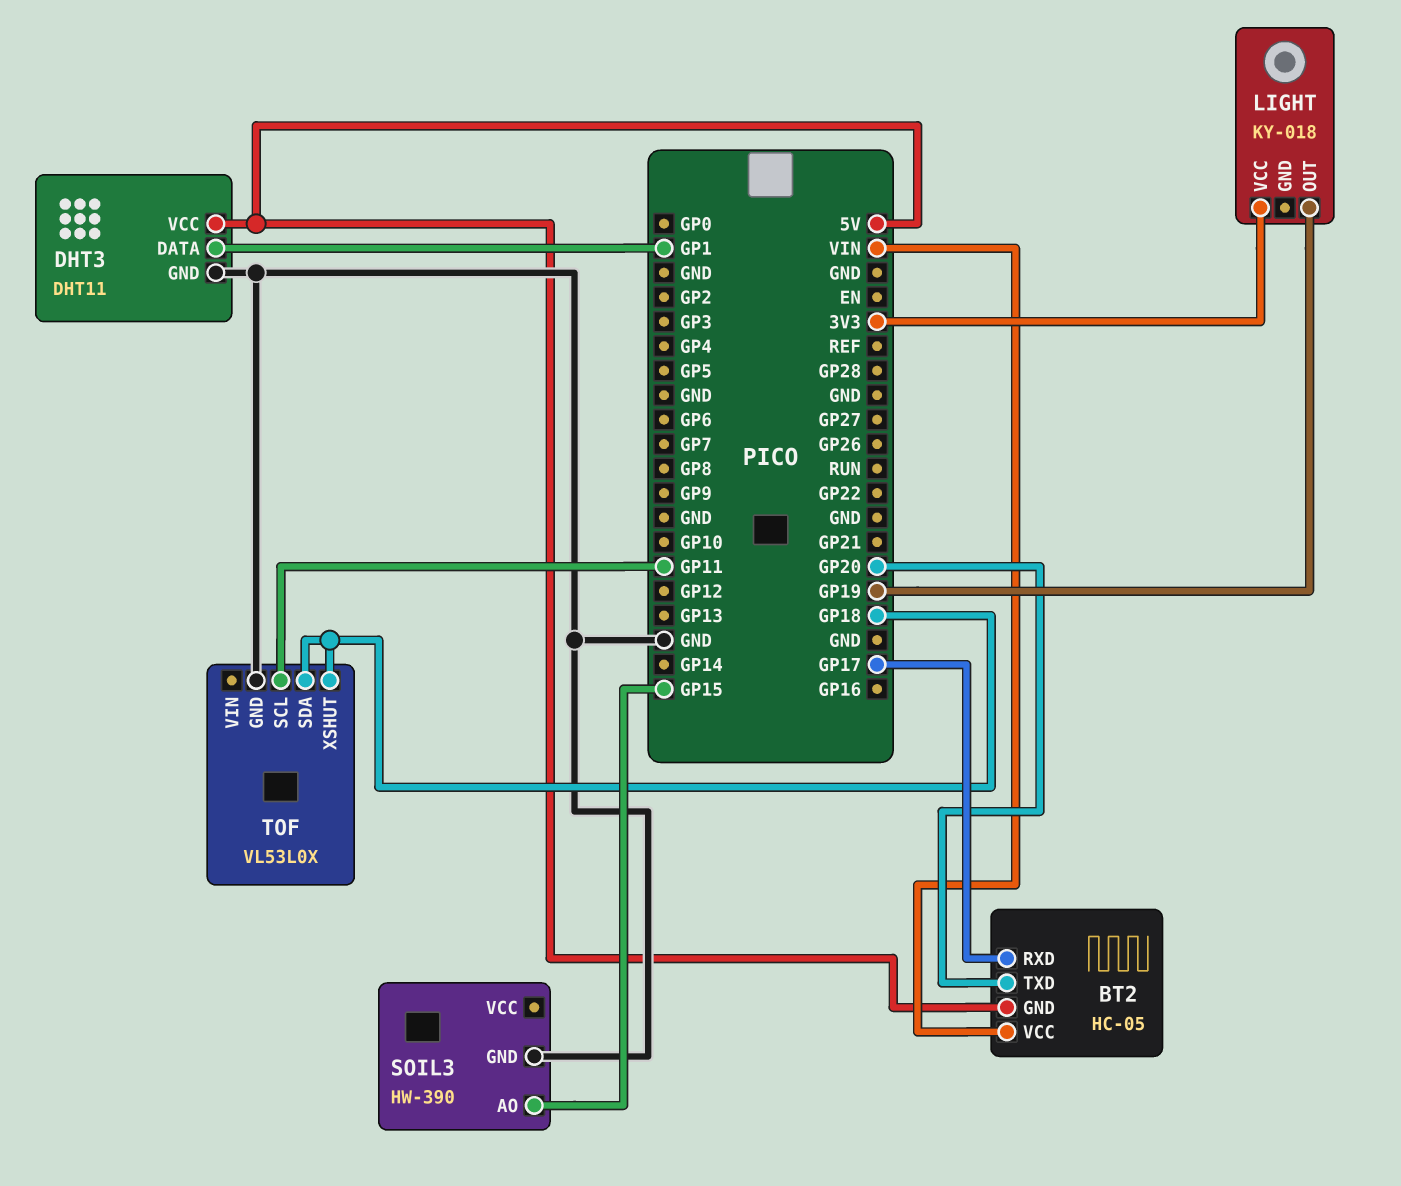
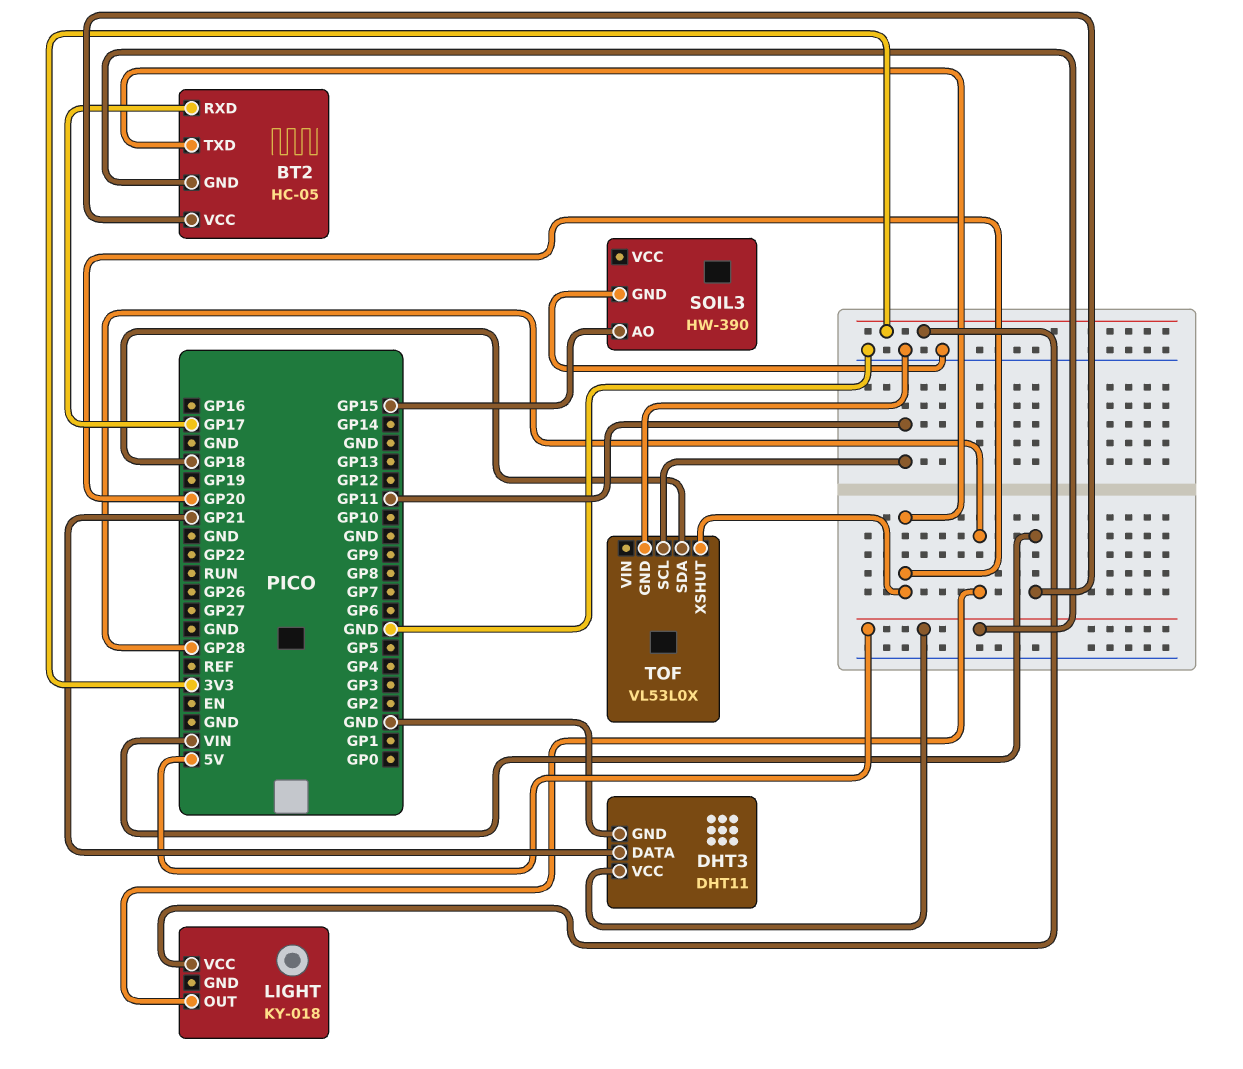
DHT3 pin DATA: GP1 -> GP21
LIGHT pin OUT: GP19 -> GP28
TOF pin XSHUT: GP18 -> GP20

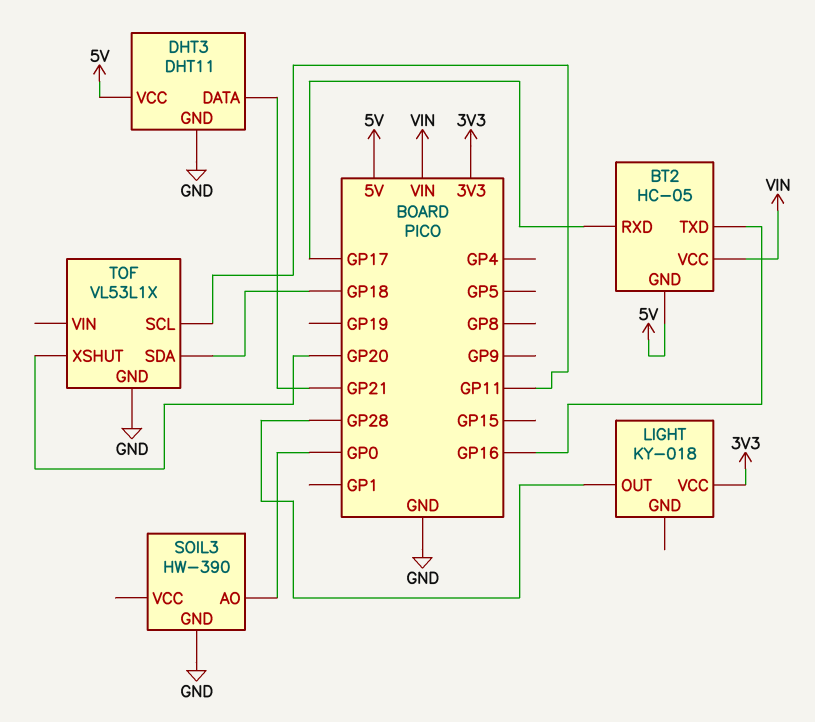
BT2 pin TXD: GP20 -> GP16
SOIL3 pin AO: GP15 -> GP0
TOF: VL53L0X -> VL53L1X

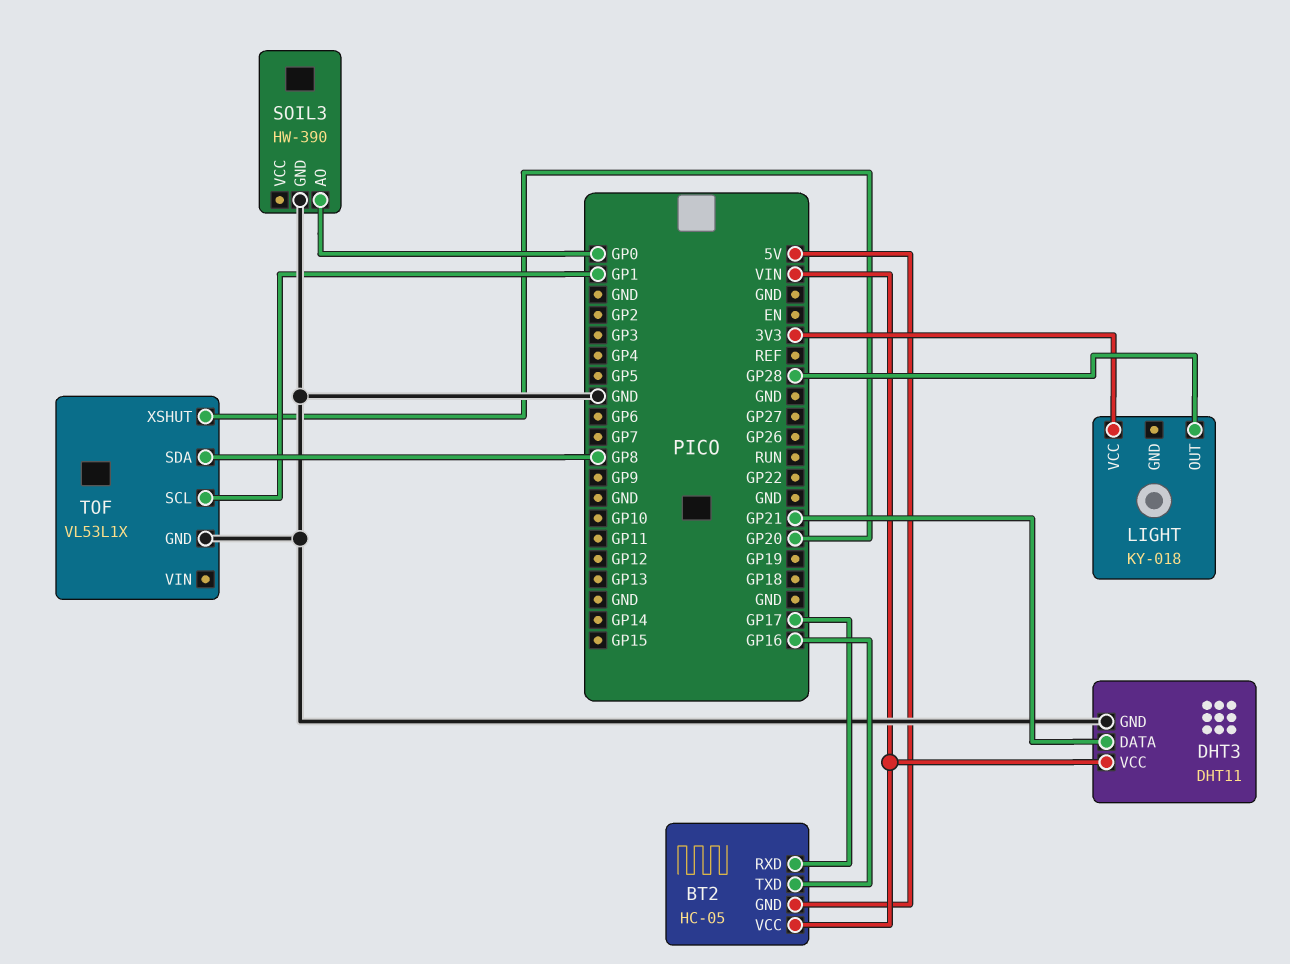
DHT3 pin VCC: 5V -> VIN
TOF pin SCL: GP11 -> GP1
TOF pin SDA: GP18 -> GP8

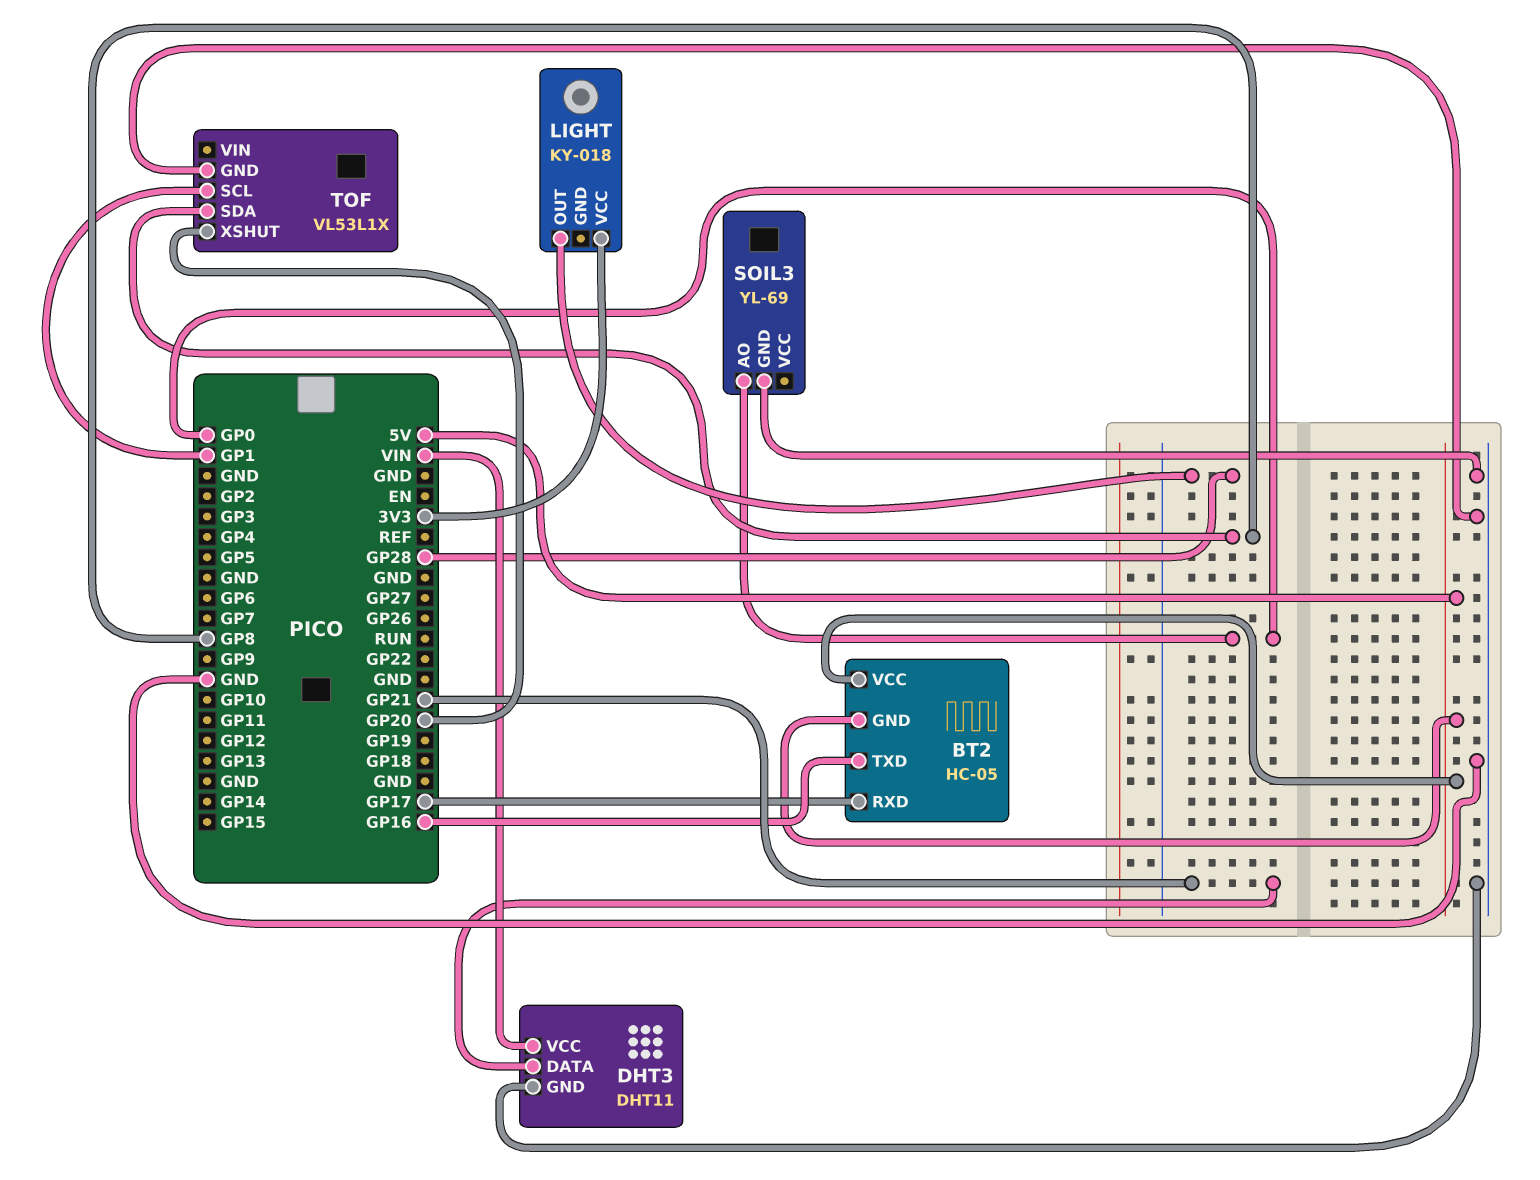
BT2 pin VCC: VIN -> 5V
SOIL3: HW-390 -> YL-69

